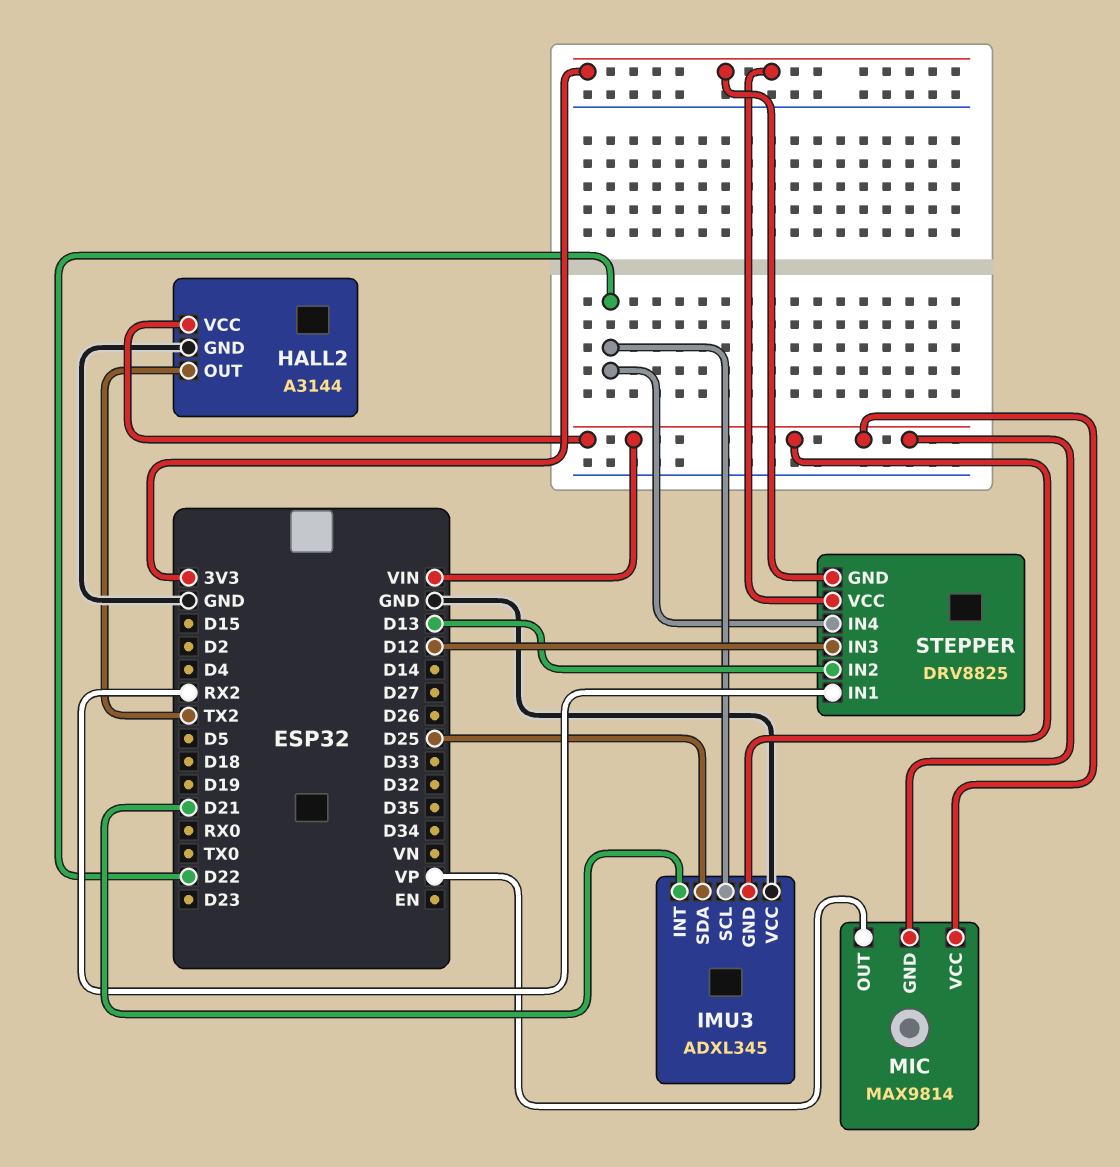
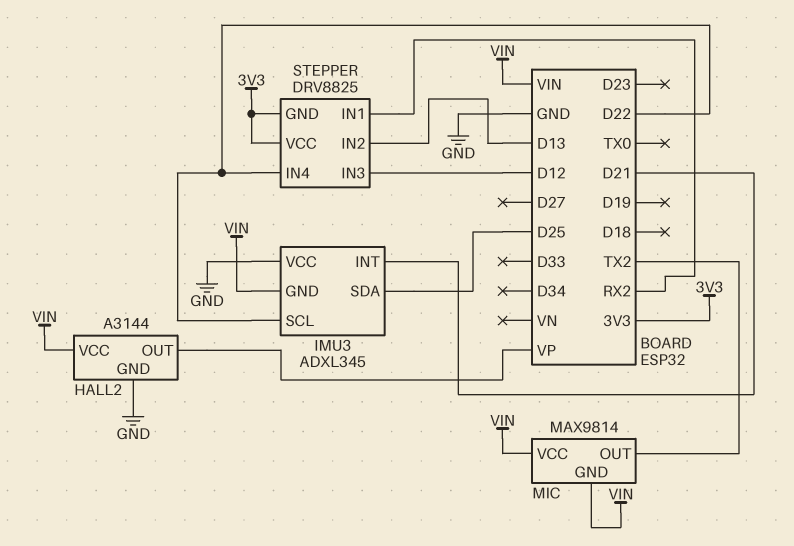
HALL2 pin OUT: TX2 -> VP
MIC pin OUT: VP -> TX2

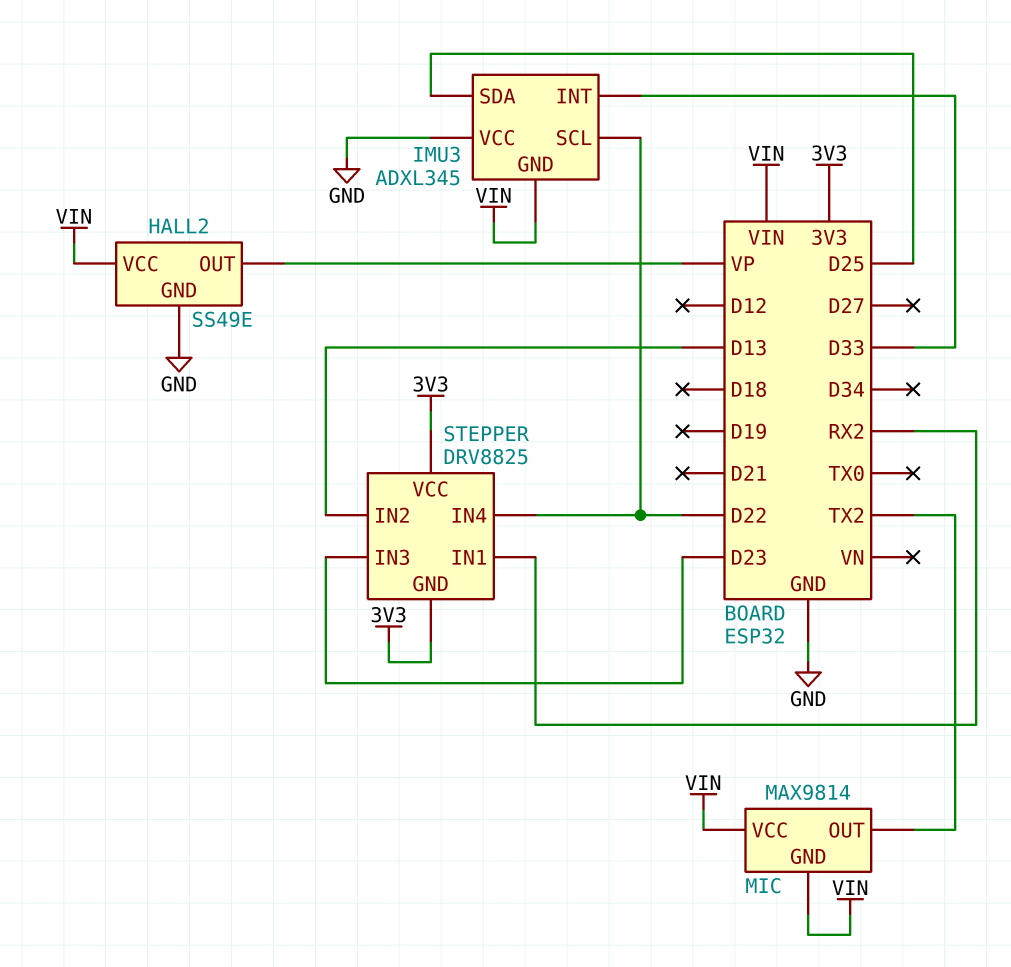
HALL2: A3144 -> SS49E
IMU3 pin INT: D21 -> D33
STEPPER pin IN3: D12 -> D23

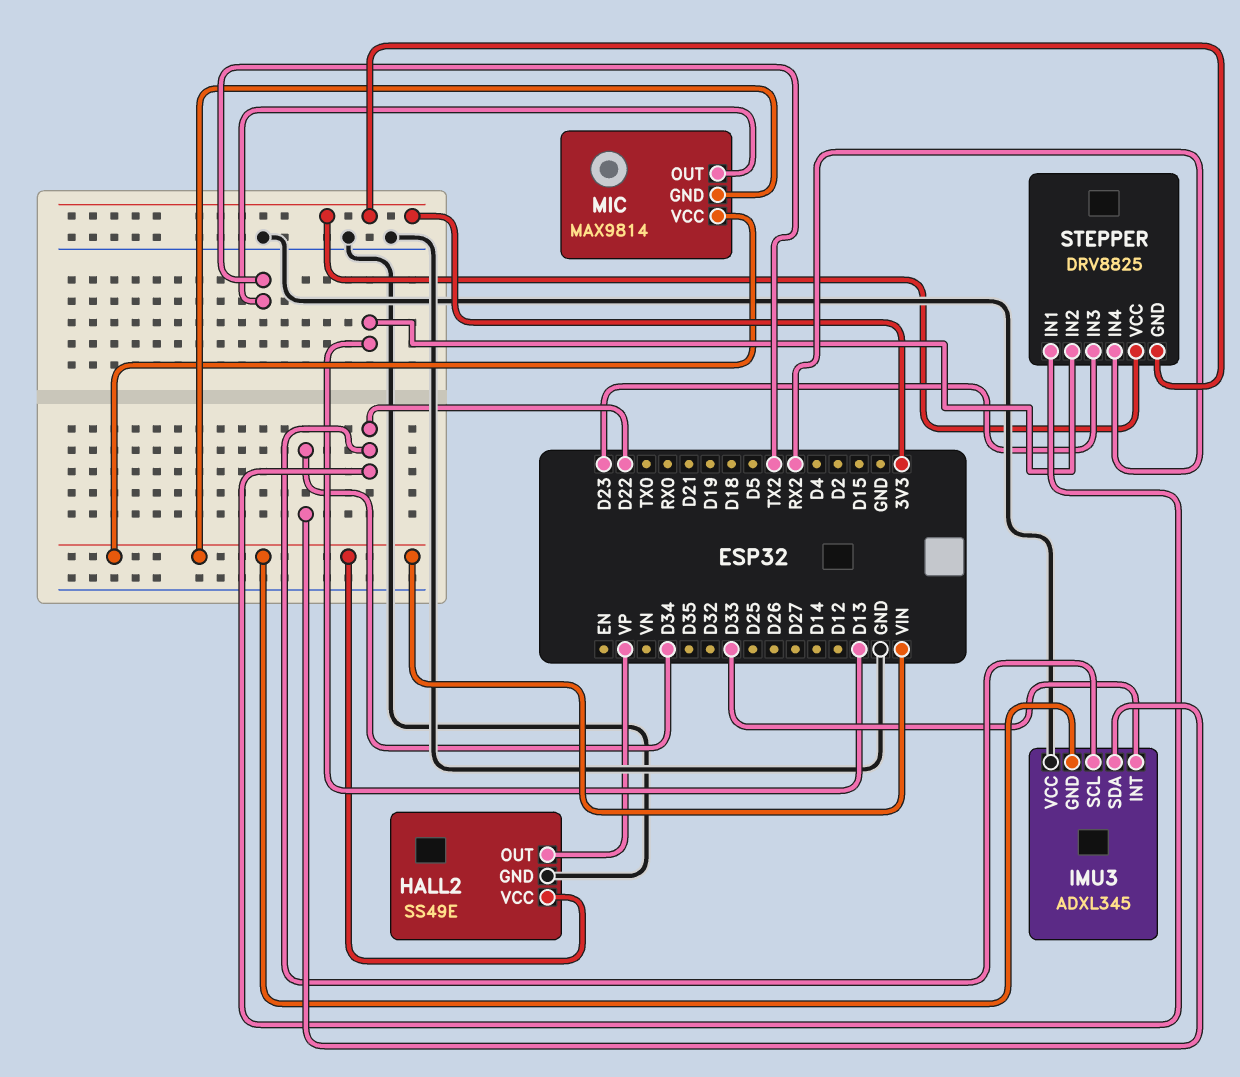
IMU3 pin SDA: D25 -> D34
STEPPER pin IN1: RX2 -> D22
STEPPER pin IN4: D22 -> RX2

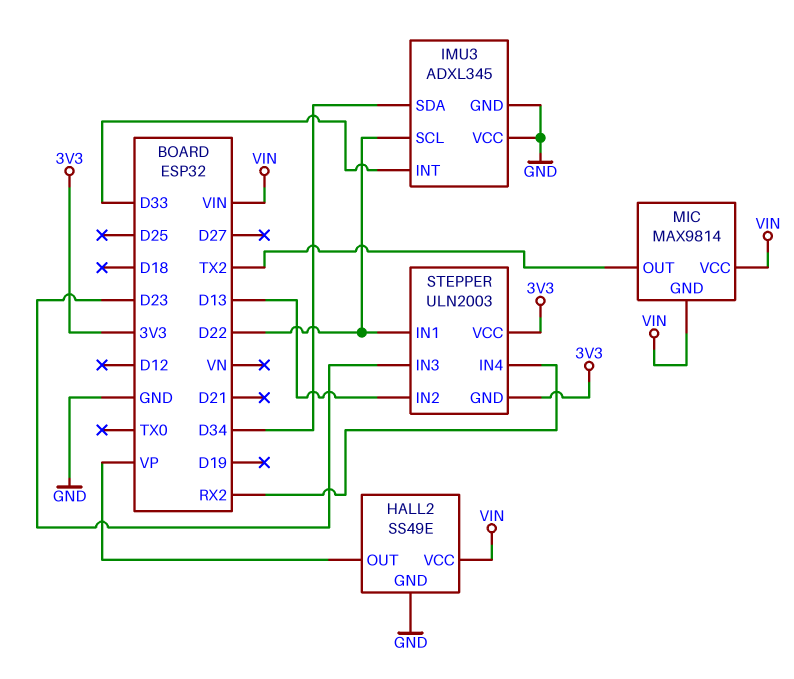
IMU3 pin GND: VIN -> GND
STEPPER: DRV8825 -> ULN2003

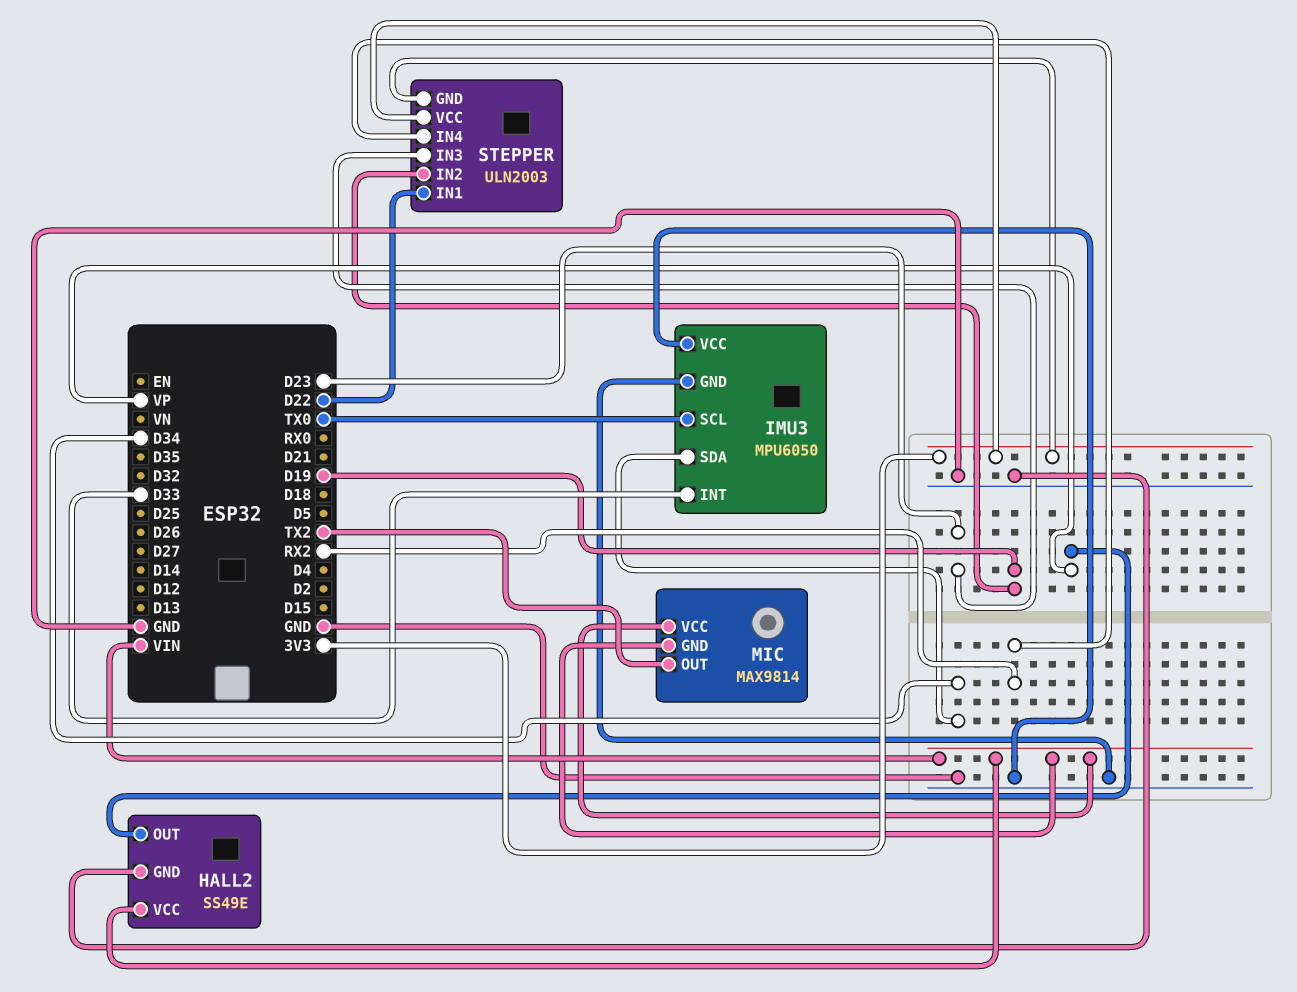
IMU3: ADXL345 -> MPU6050
IMU3 pin SCL: D22 -> TX0
STEPPER pin IN2: D13 -> D19

